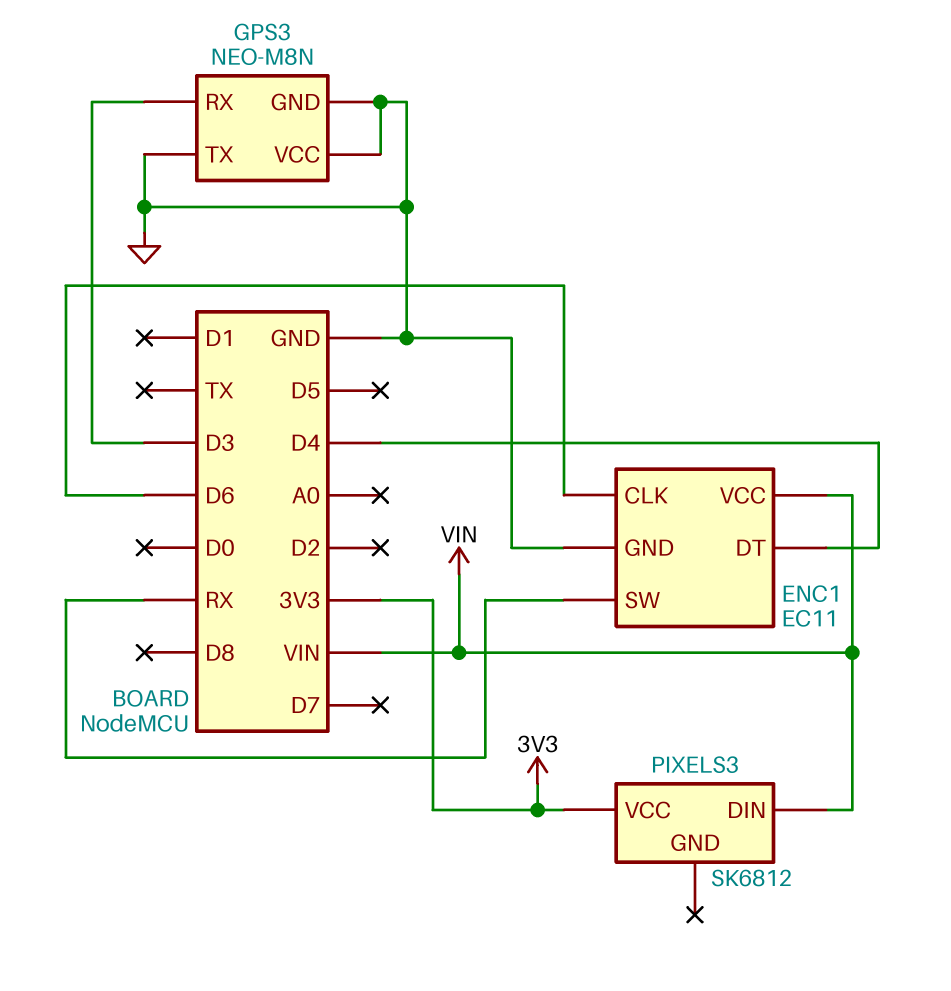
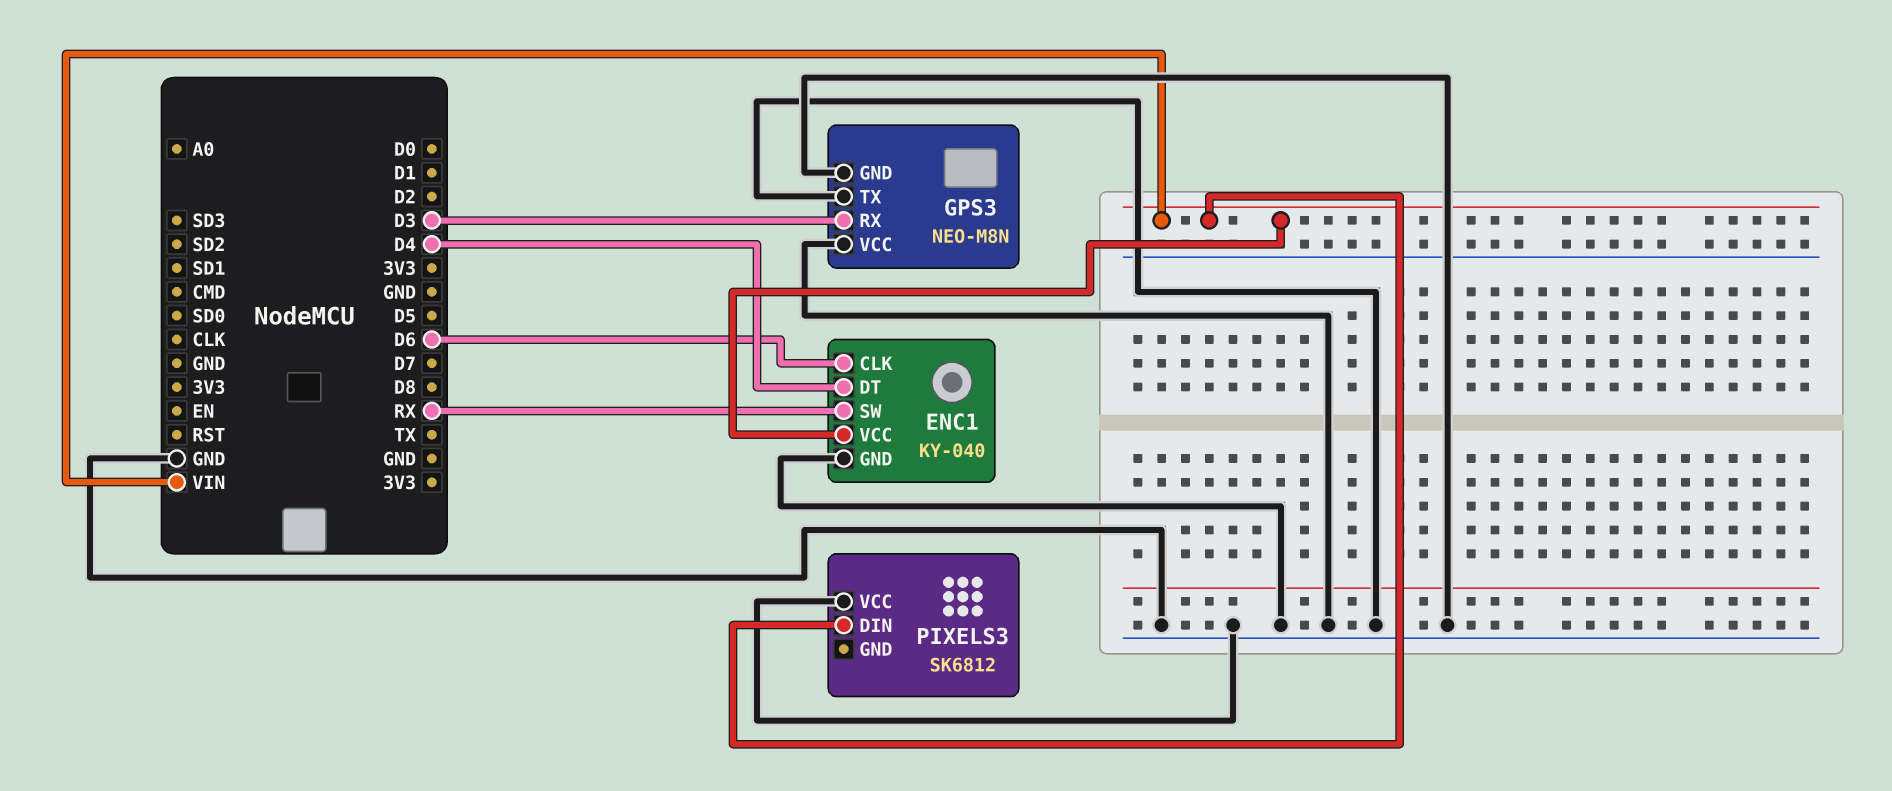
ENC1: EC11 -> KY-040
PIXELS3 pin VCC: 3V3 -> GND

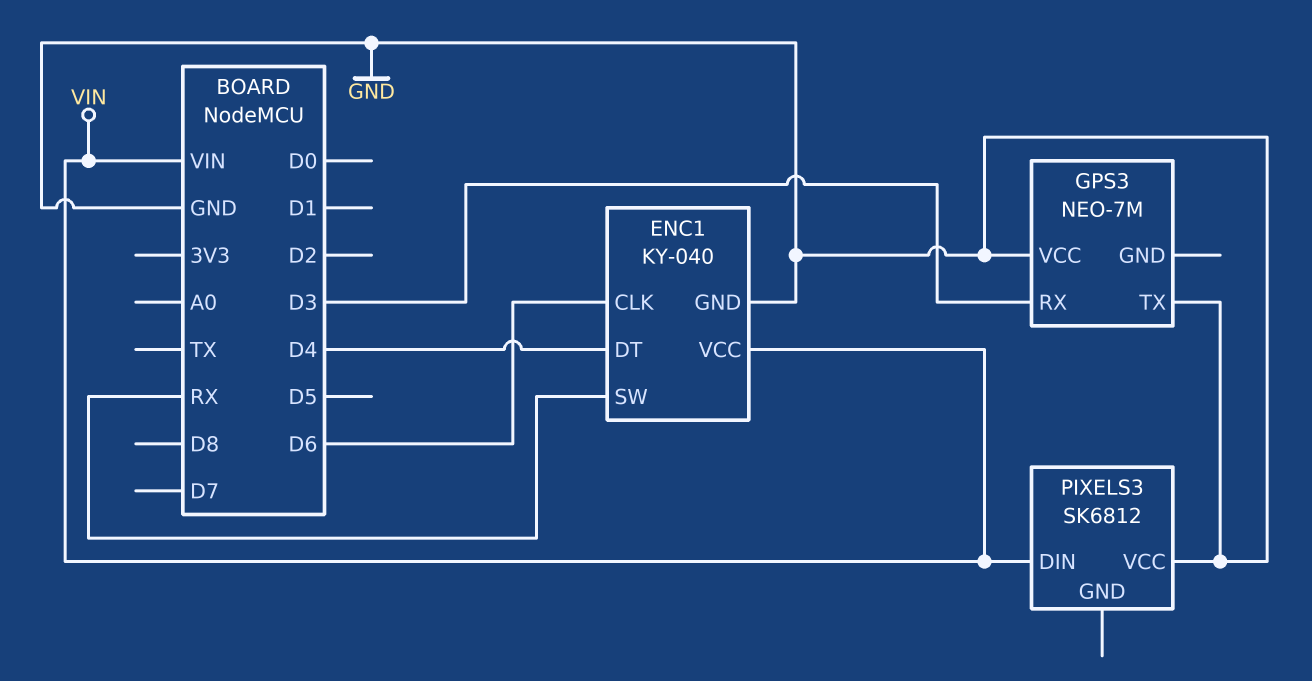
GPS3: NEO-M8N -> NEO-7M
GPS3 pin GND: GND -> none

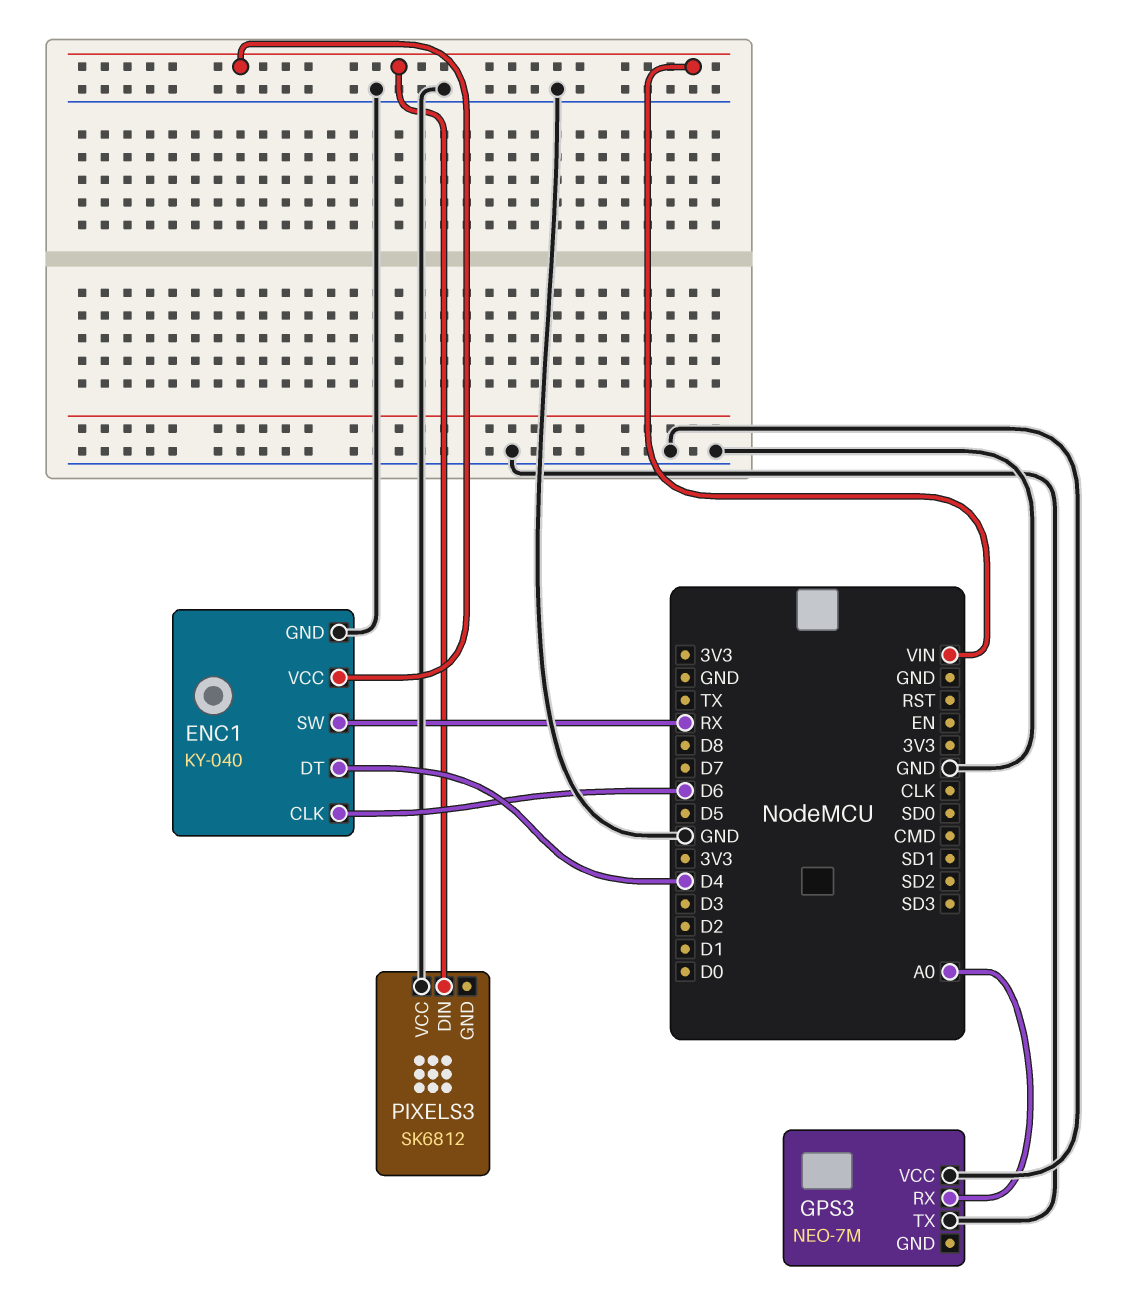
GPS3 pin RX: D3 -> A0

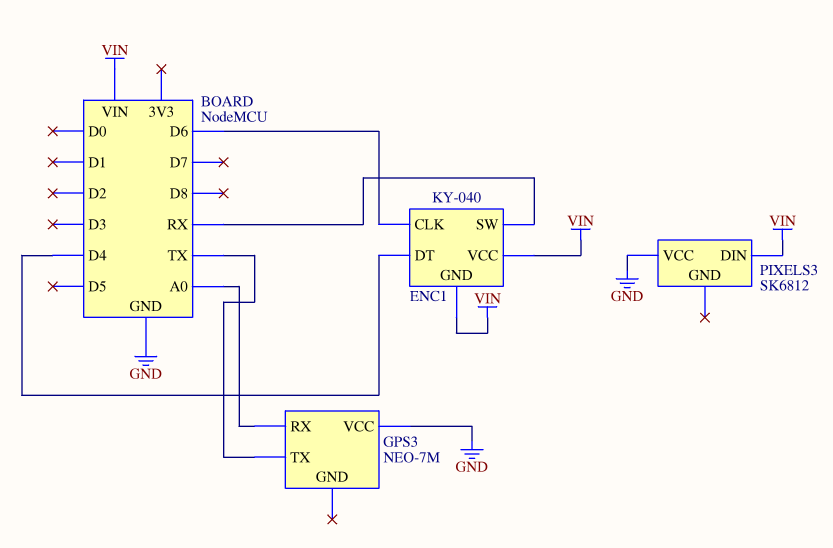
ENC1 pin GND: GND -> VIN
GPS3 pin TX: GND -> TX

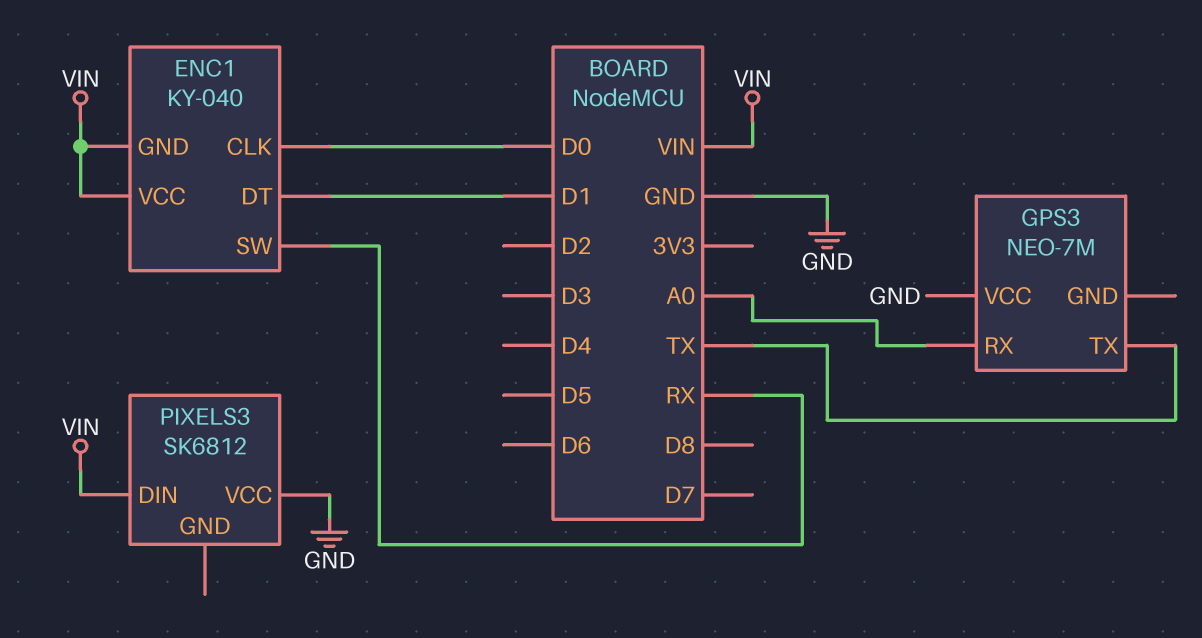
ENC1 pin CLK: D6 -> D0
ENC1 pin DT: D4 -> D1

